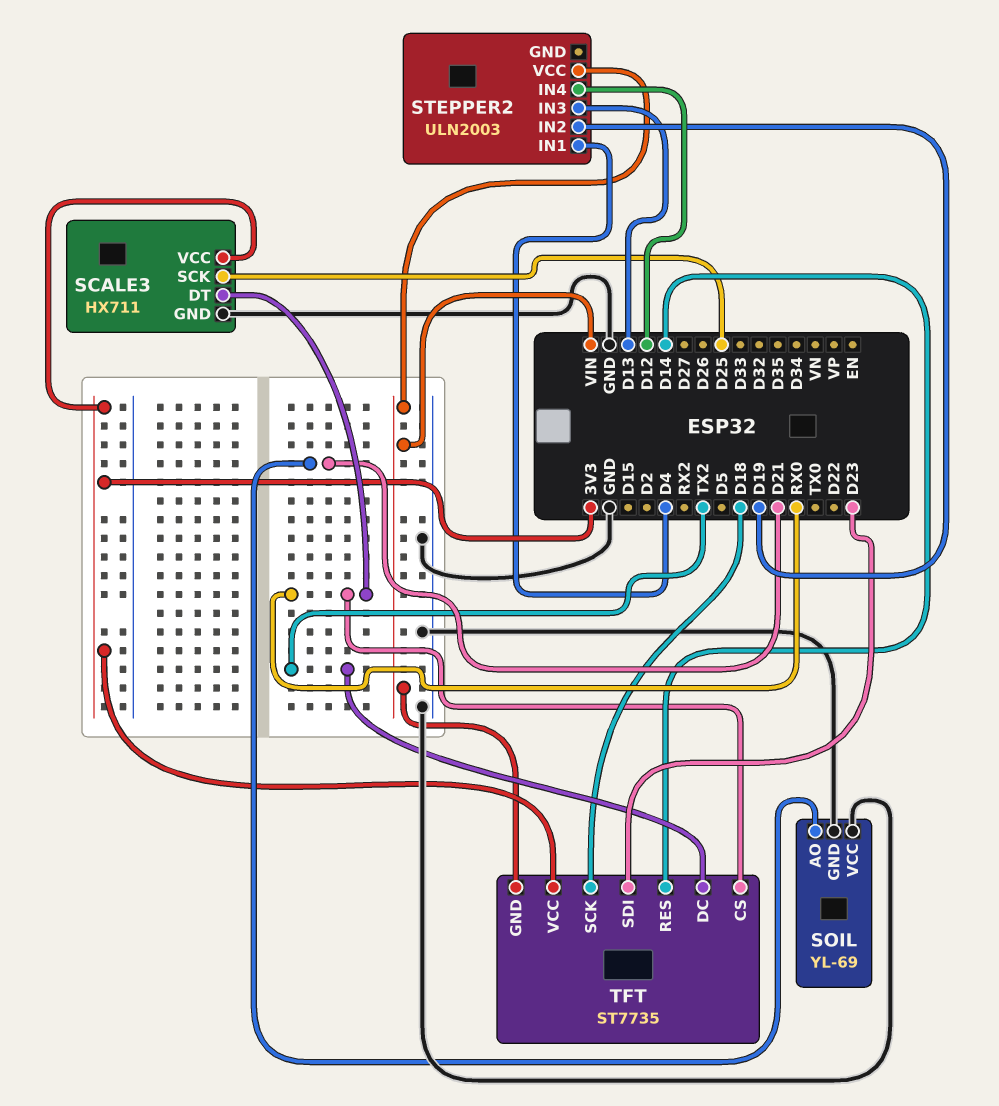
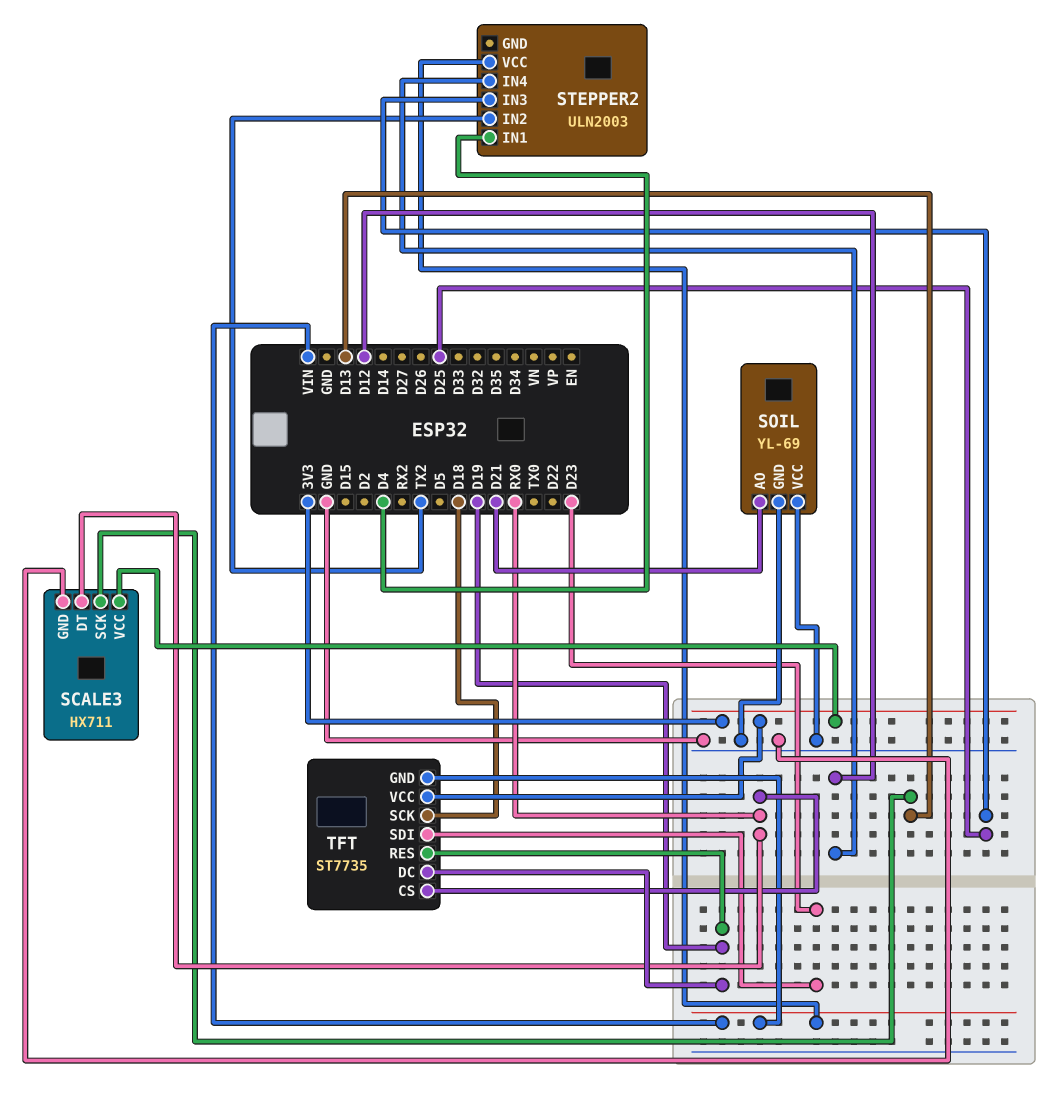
SCALE3 pin SCK: D25 -> D13
STEPPER2 pin IN2: D19 -> TX2
STEPPER2 pin IN3: D13 -> D25
TFT pin DC: TX2 -> D19
TFT pin RES: D14 -> D19

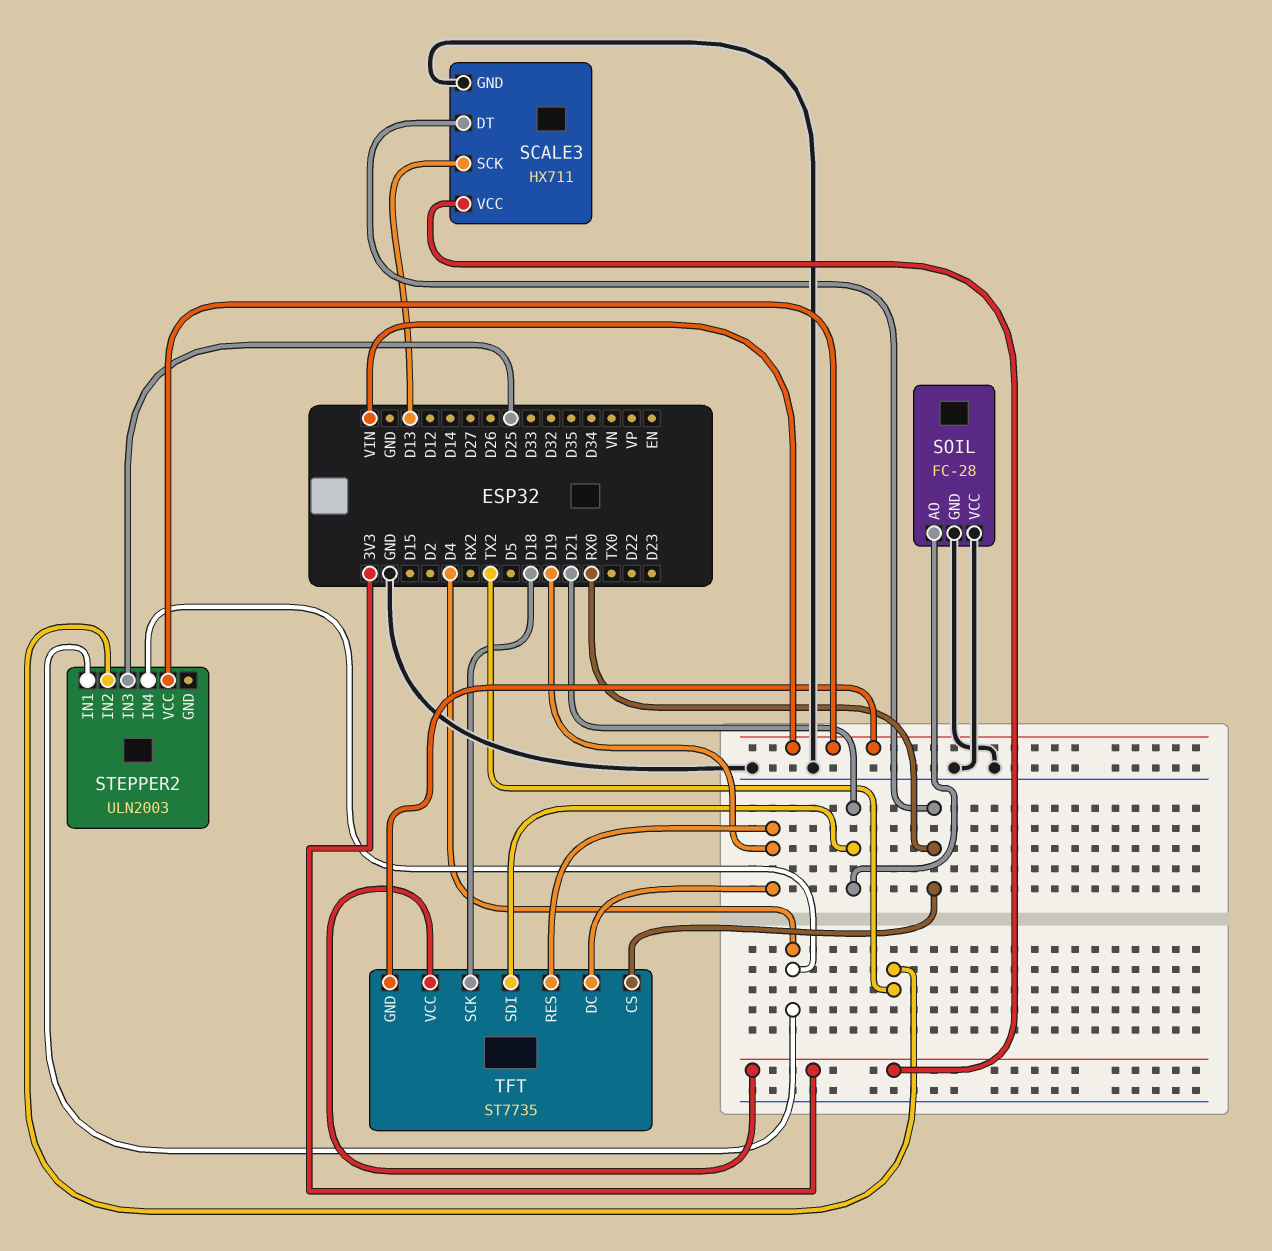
SOIL: YL-69 -> FC-28
STEPPER2 pin IN4: D12 -> D4
TFT pin SDI: D23 -> D21

